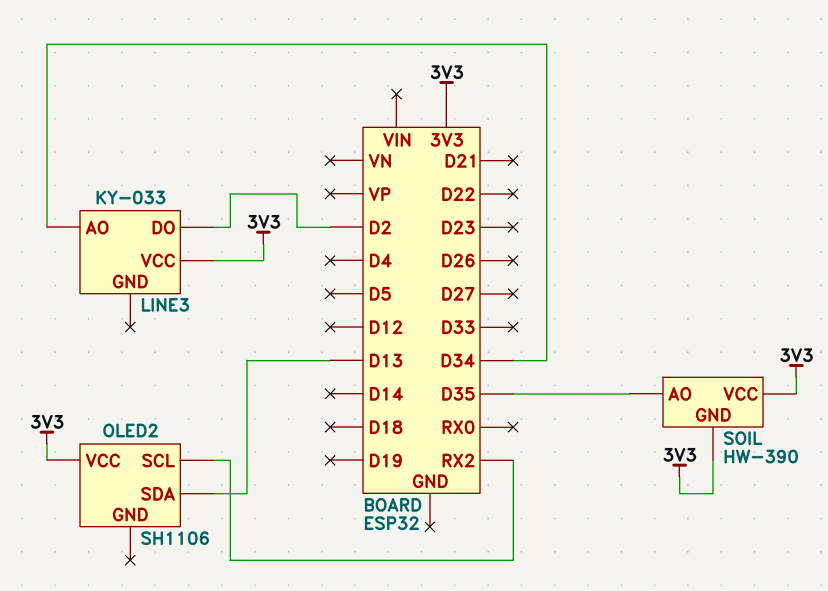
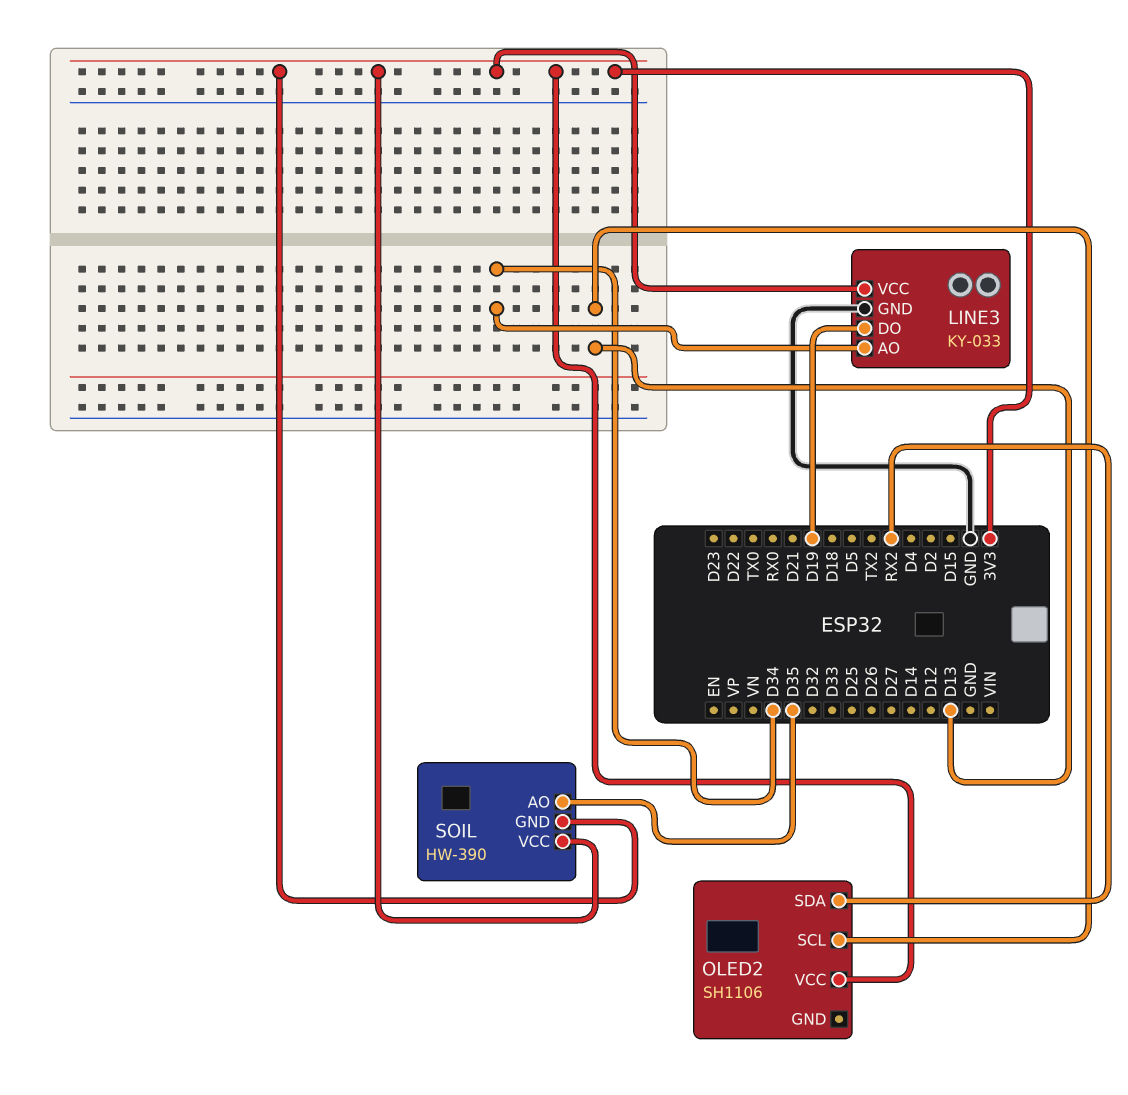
LINE3 pin DO: D2 -> D19
LINE3 pin GND: none -> GND
OLED2 pin SCL: RX2 -> D13
OLED2 pin SDA: D13 -> RX2

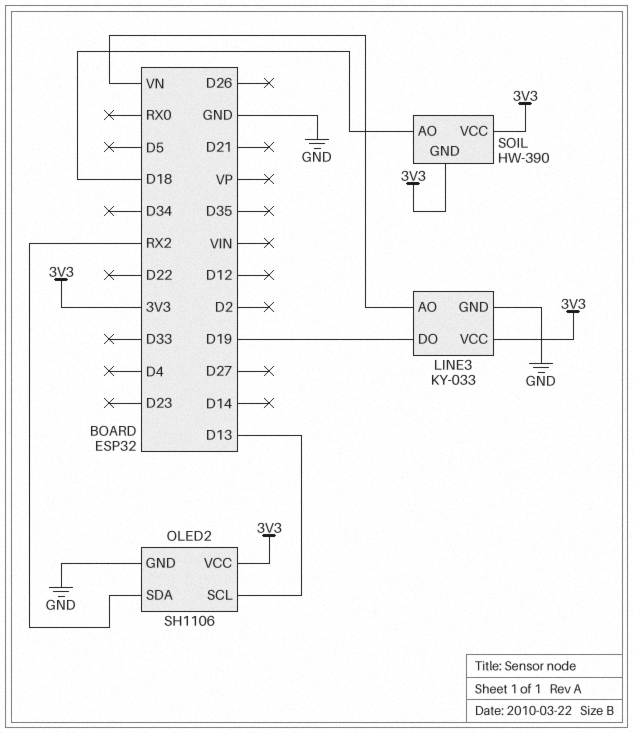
LINE3 pin AO: D34 -> VN
OLED2 pin GND: none -> GND
SOIL pin AO: D35 -> D18

